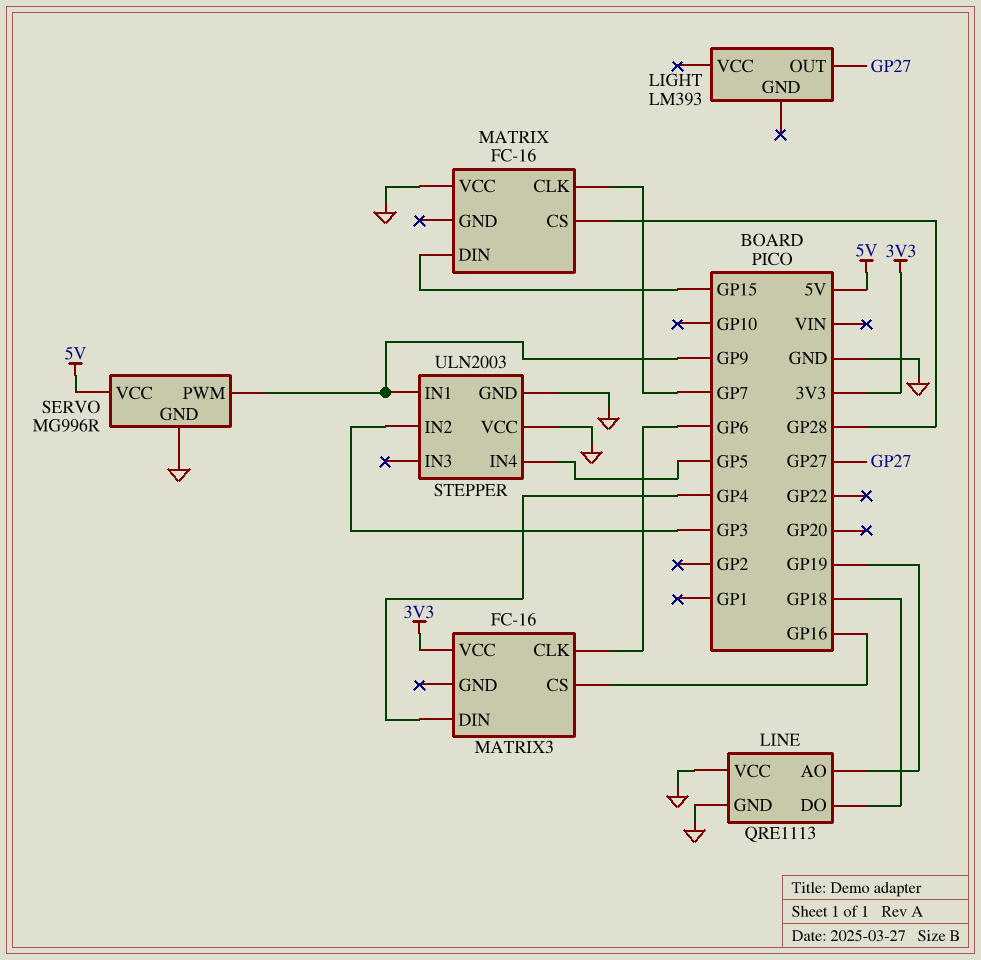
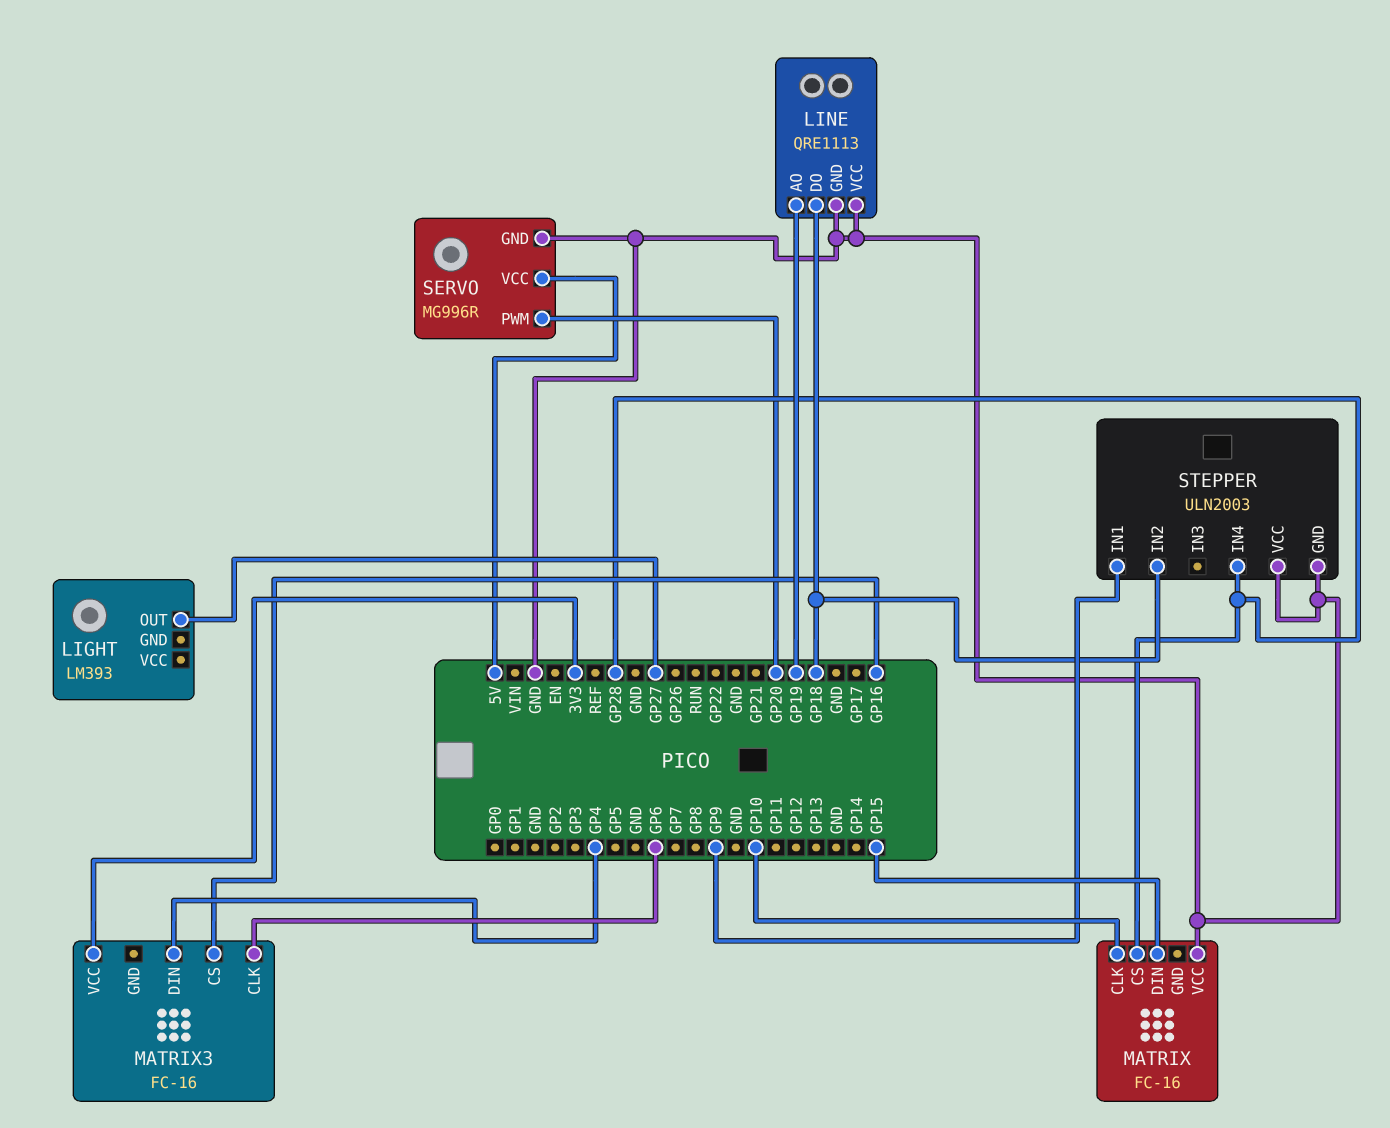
MATRIX pin CLK: GP7 -> GP10
SERVO pin PWM: GP9 -> GP20
STEPPER pin IN2: GP3 -> GP18
STEPPER pin IN4: GP5 -> GP28

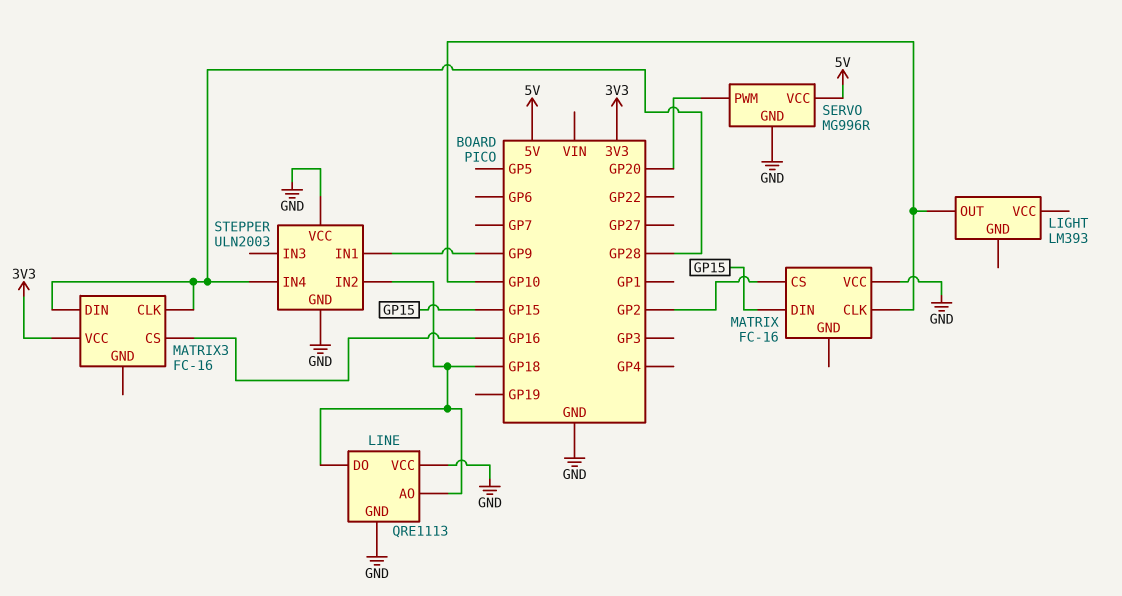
LIGHT pin OUT: GP27 -> GP10
LINE pin AO: GP19 -> GP18
MATRIX pin CS: GP28 -> GP2
MATRIX3 pin CLK: GP6 -> GP28
MATRIX3 pin DIN: GP4 -> GP28

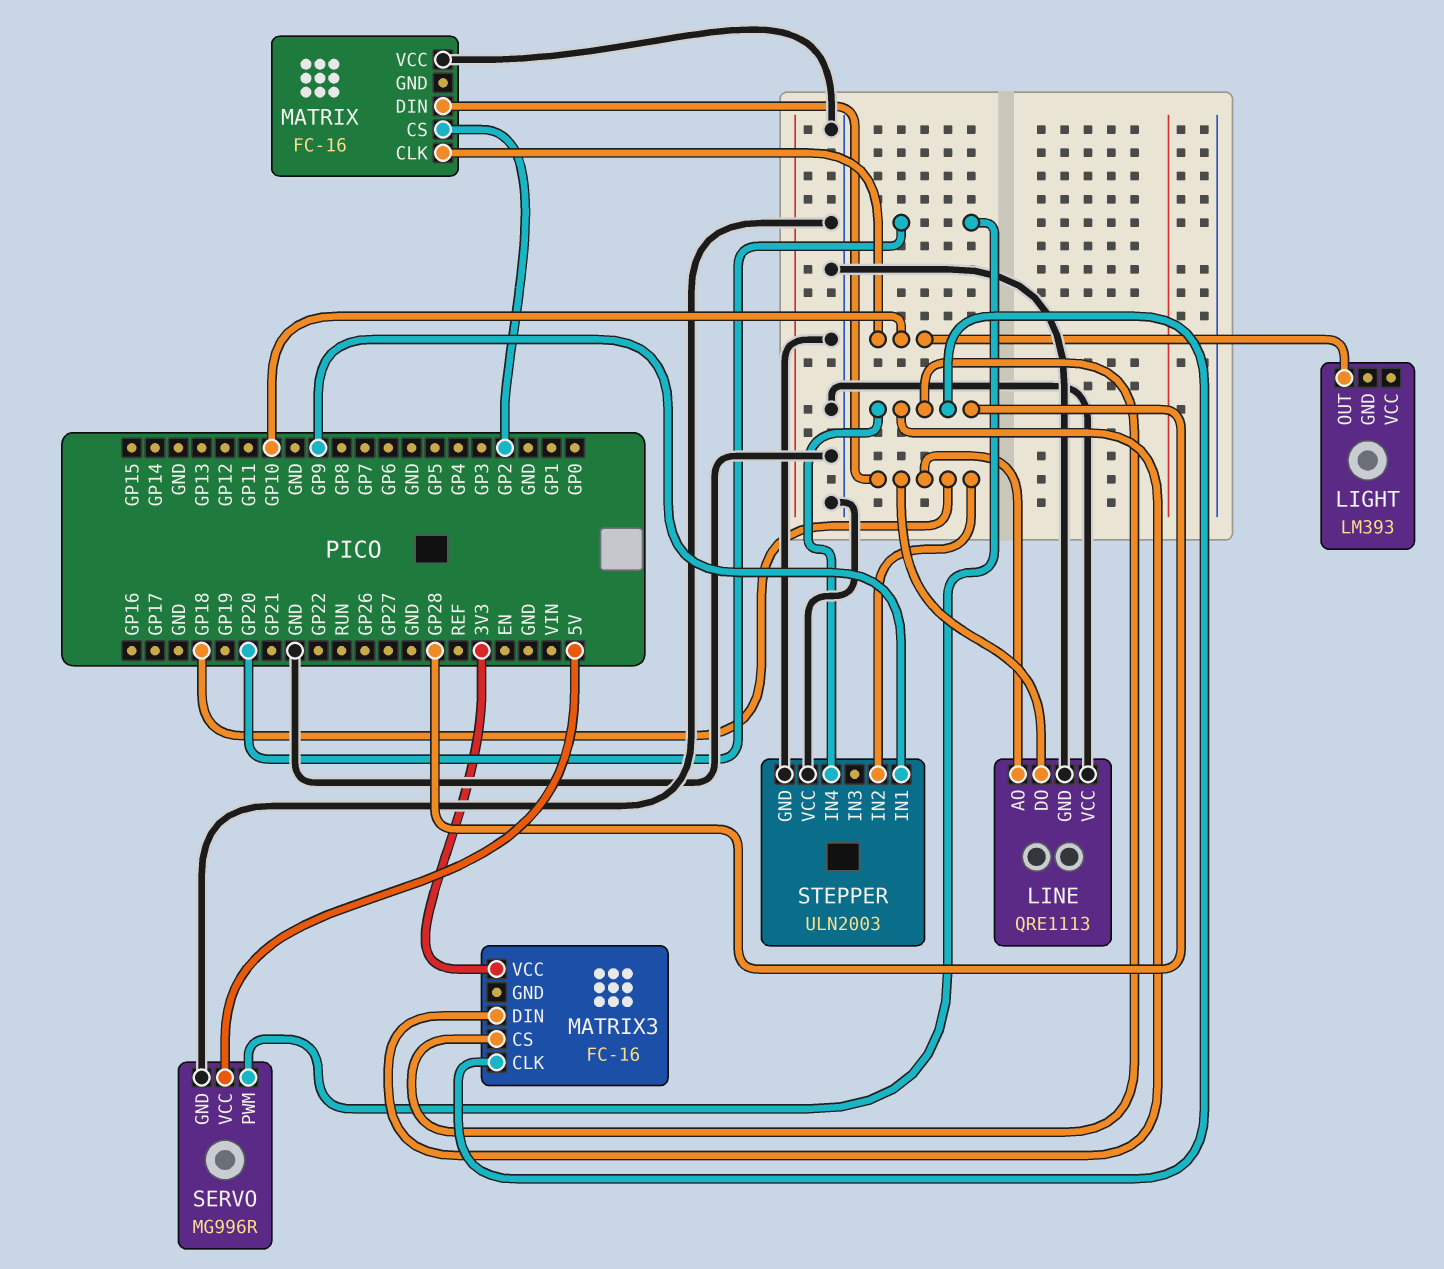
MATRIX pin DIN: GP15 -> GP18
MATRIX3 pin CS: GP16 -> GP28

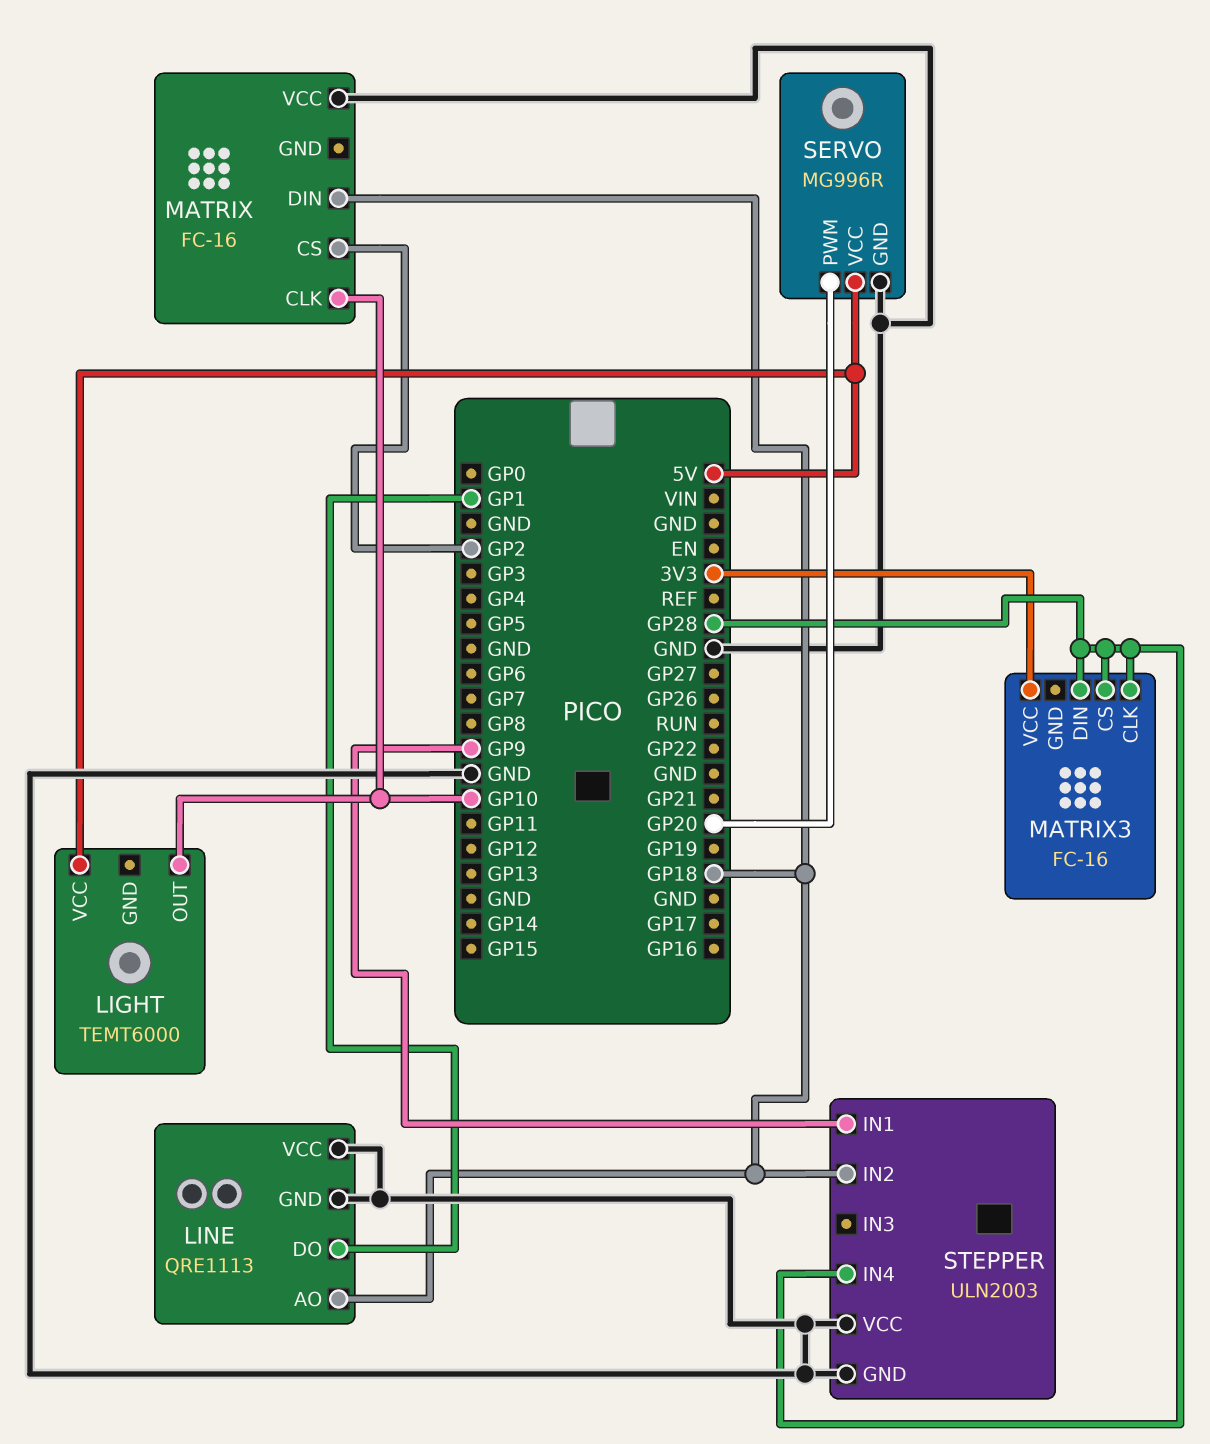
LIGHT: LM393 -> TEMT6000
LIGHT pin VCC: none -> 5V
LINE pin DO: GP18 -> GP1

